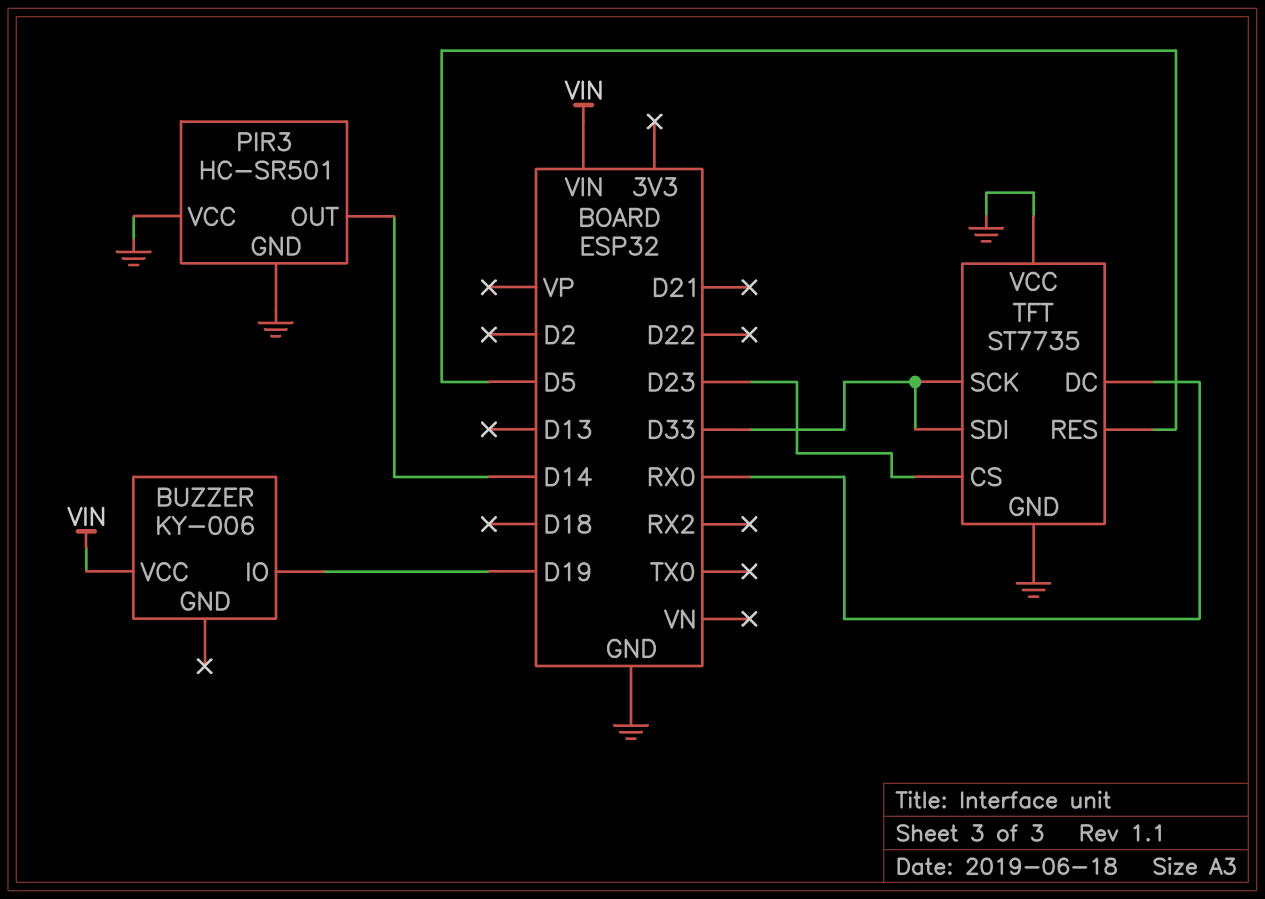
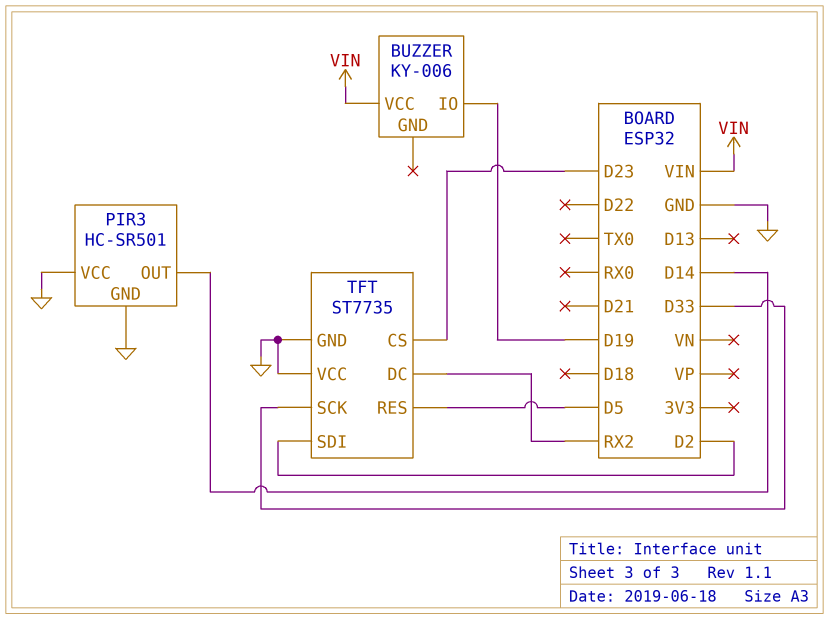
TFT pin DC: RX0 -> RX2
TFT pin SDI: D33 -> D2

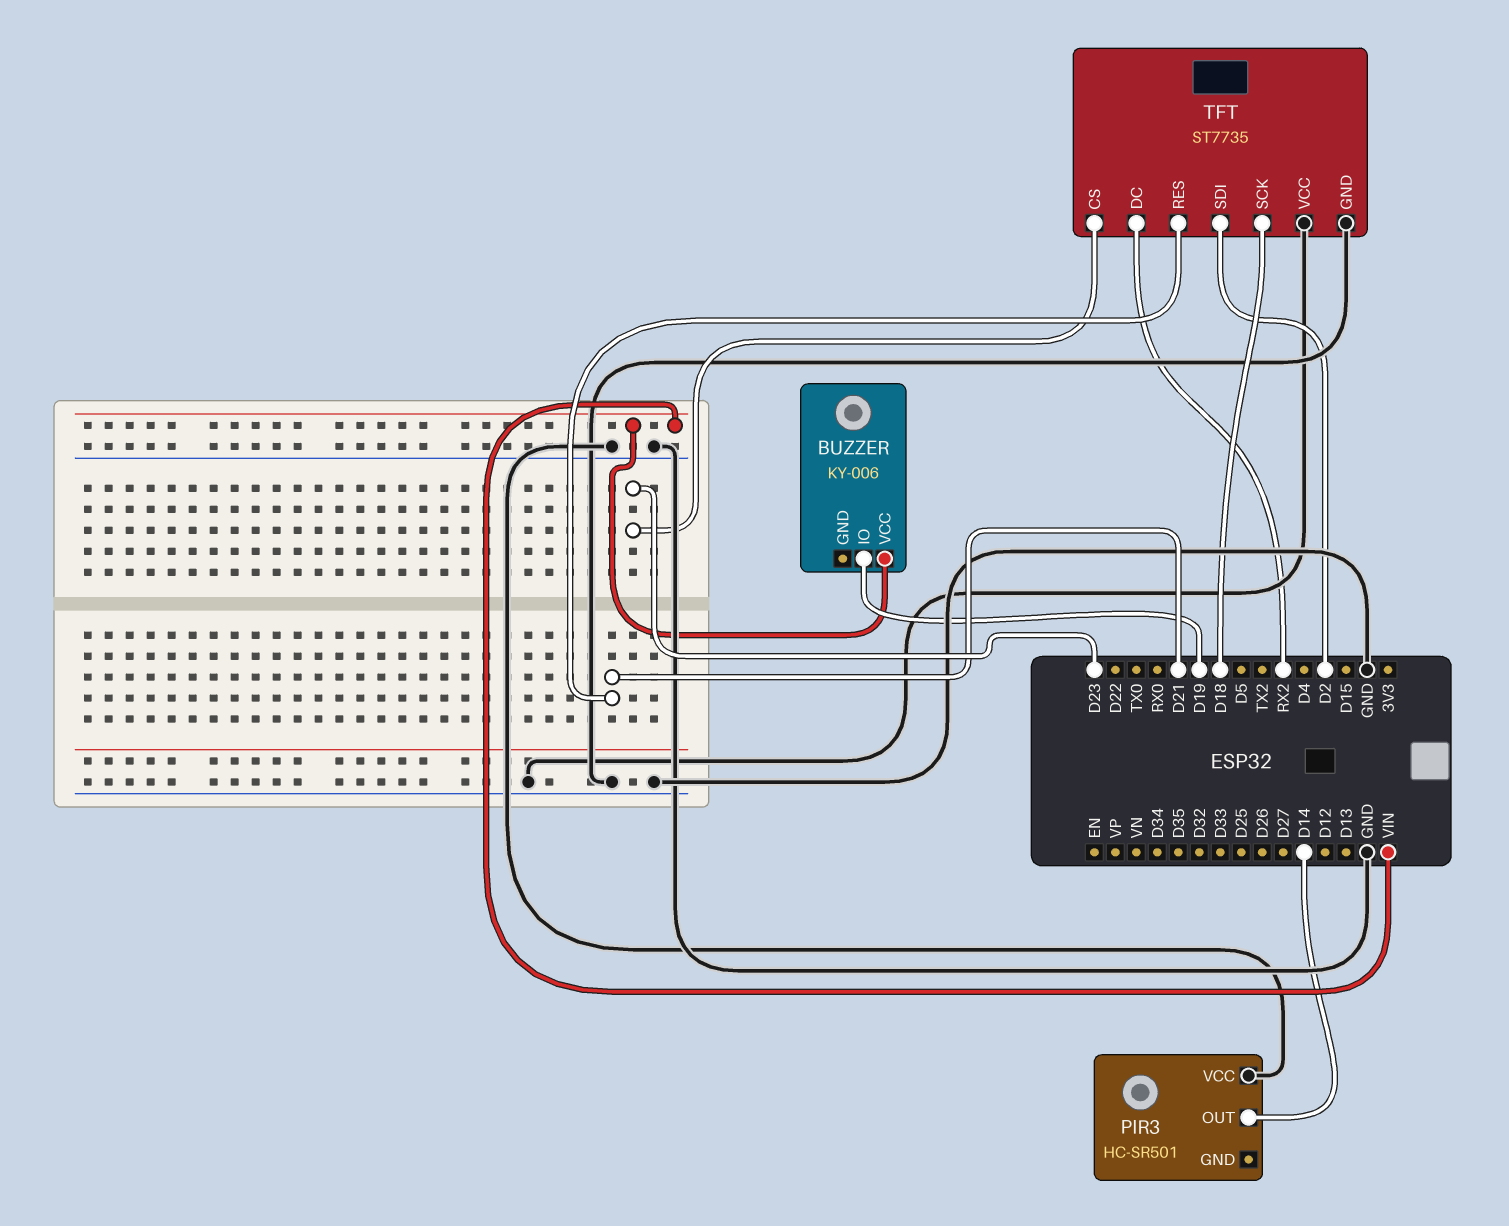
PIR3 pin GND: GND -> none
TFT pin RES: D5 -> D21
TFT pin SCK: D33 -> D18

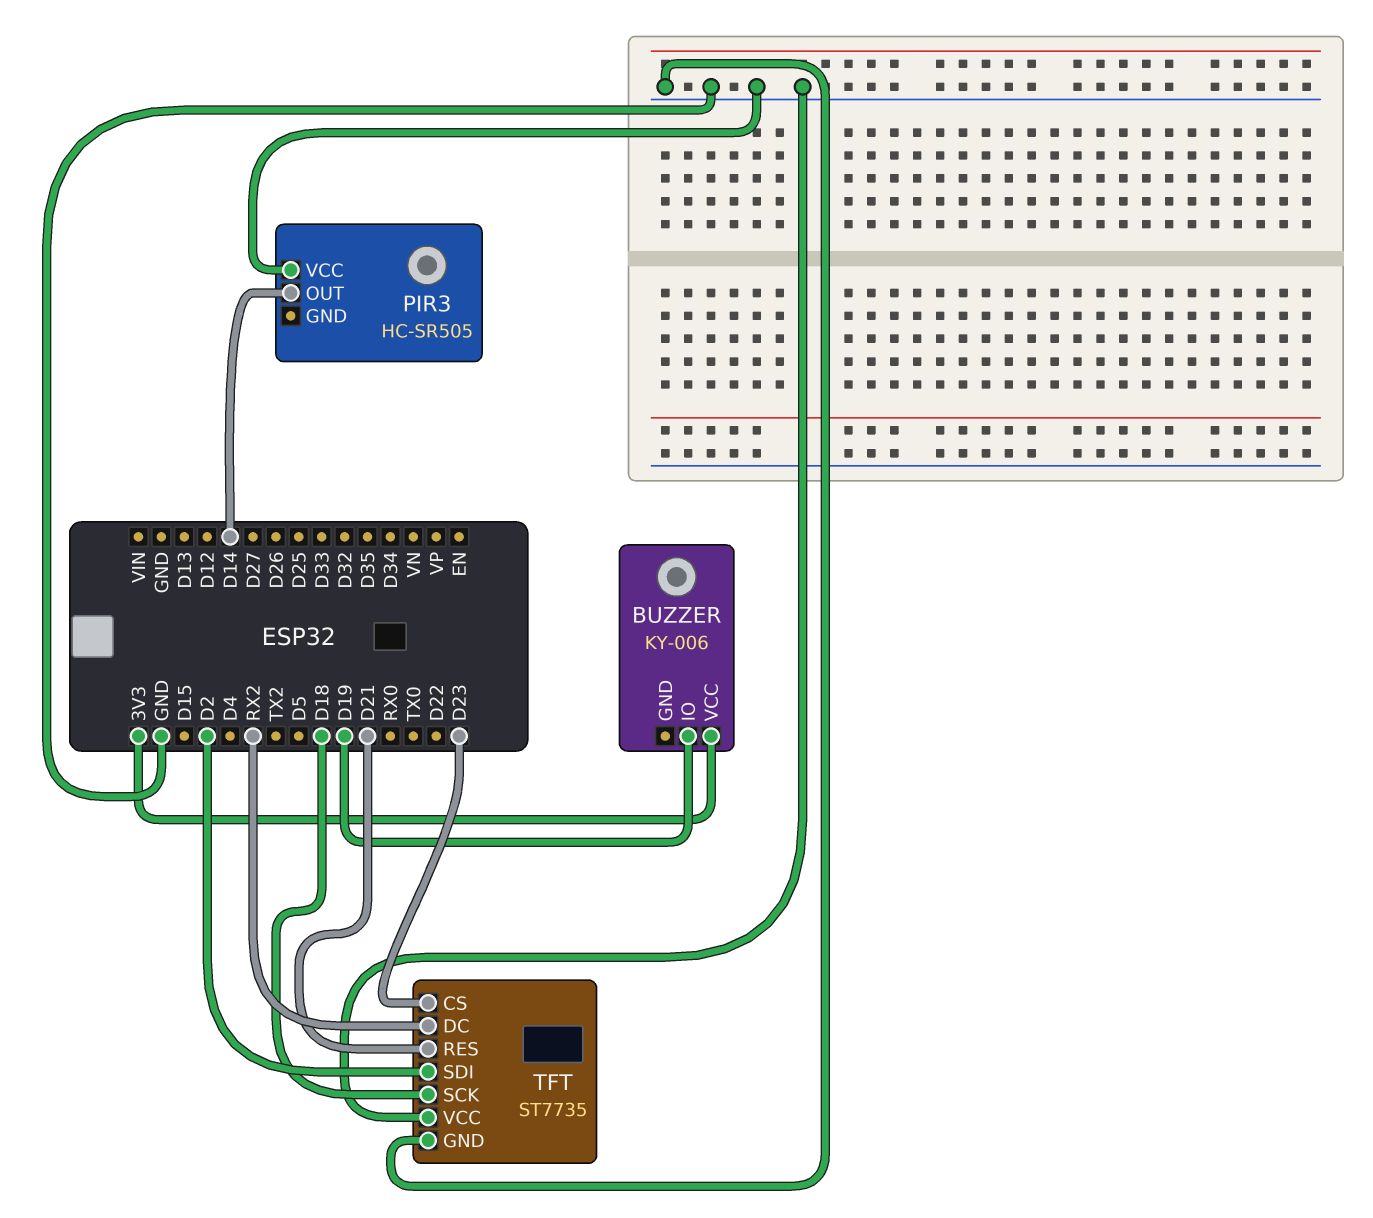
BUZZER pin VCC: VIN -> 3V3
PIR3: HC-SR501 -> HC-SR505

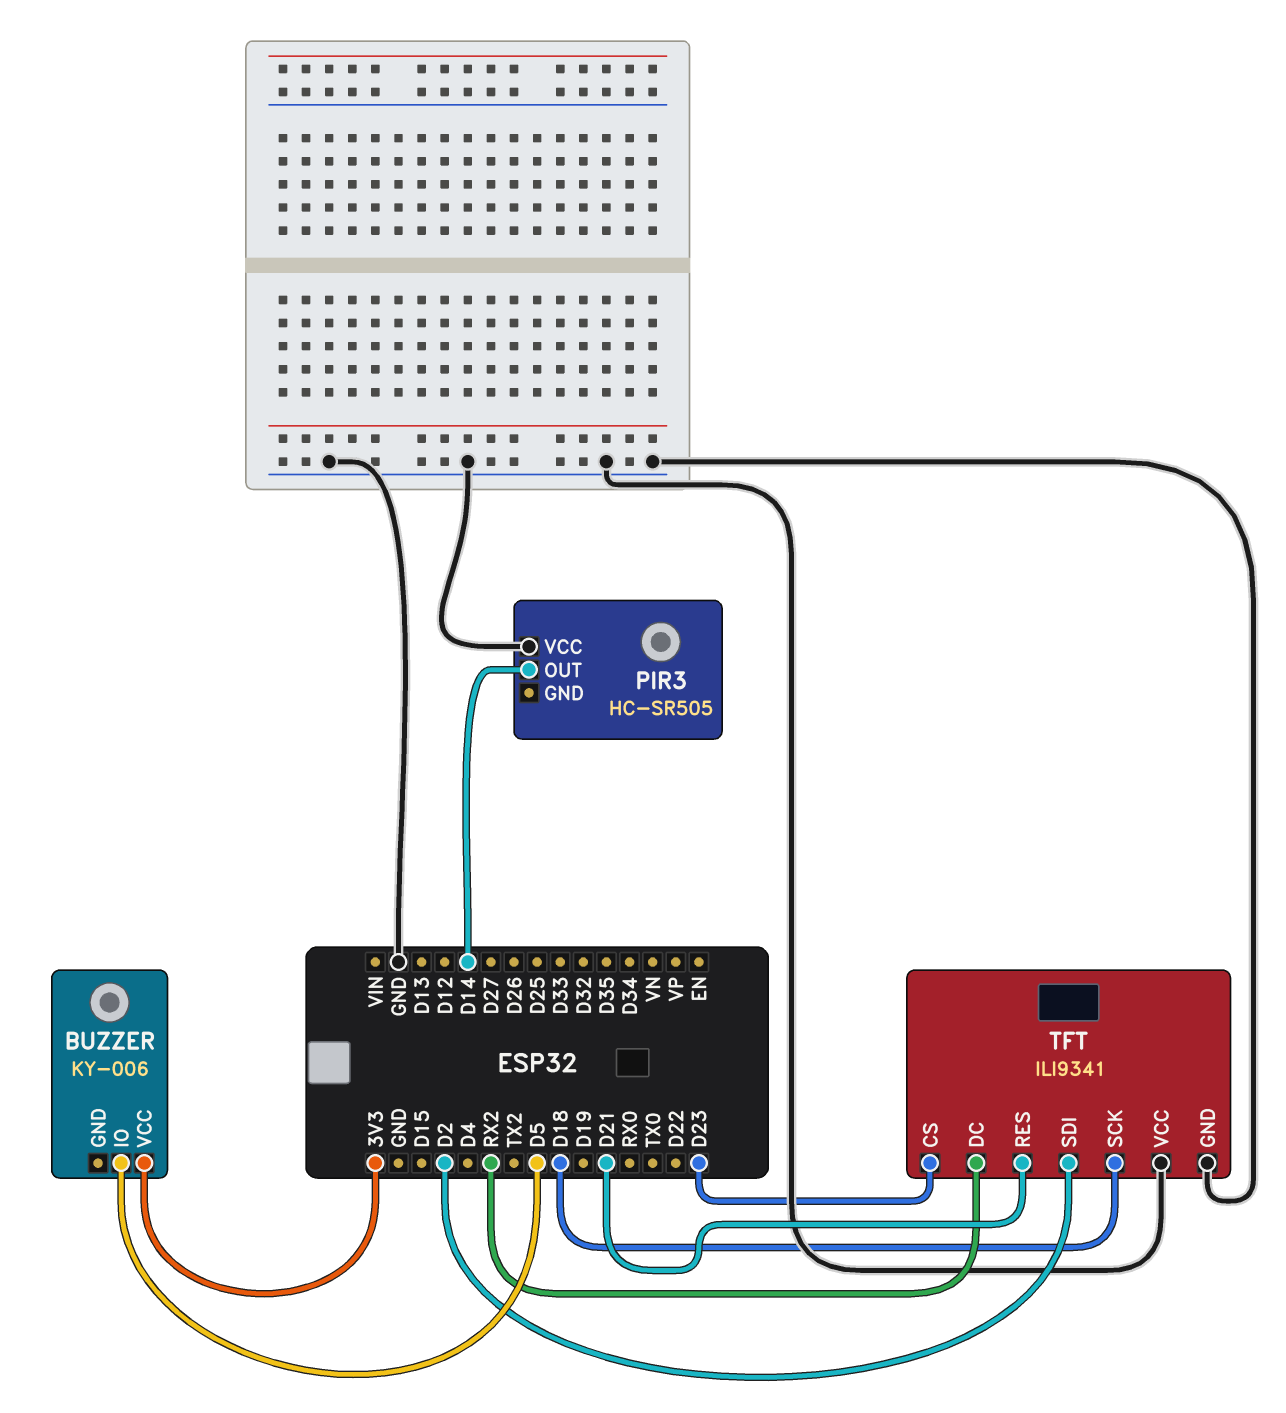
BUZZER pin IO: D19 -> D5
TFT: ST7735 -> ILI9341

